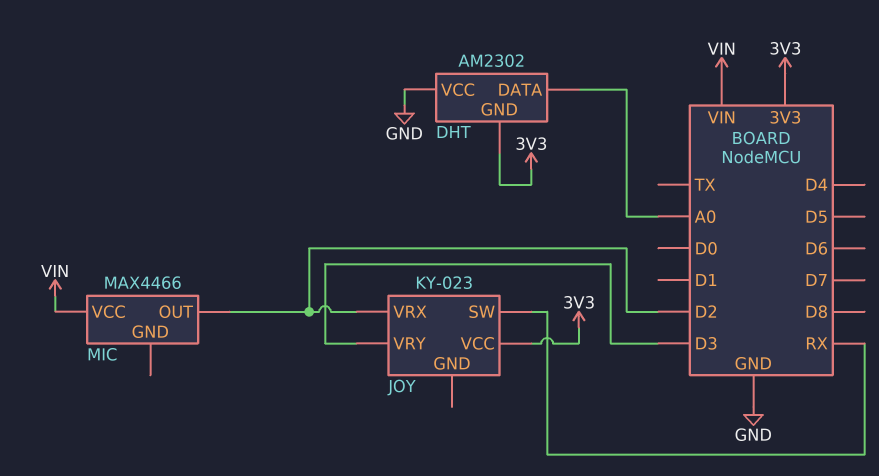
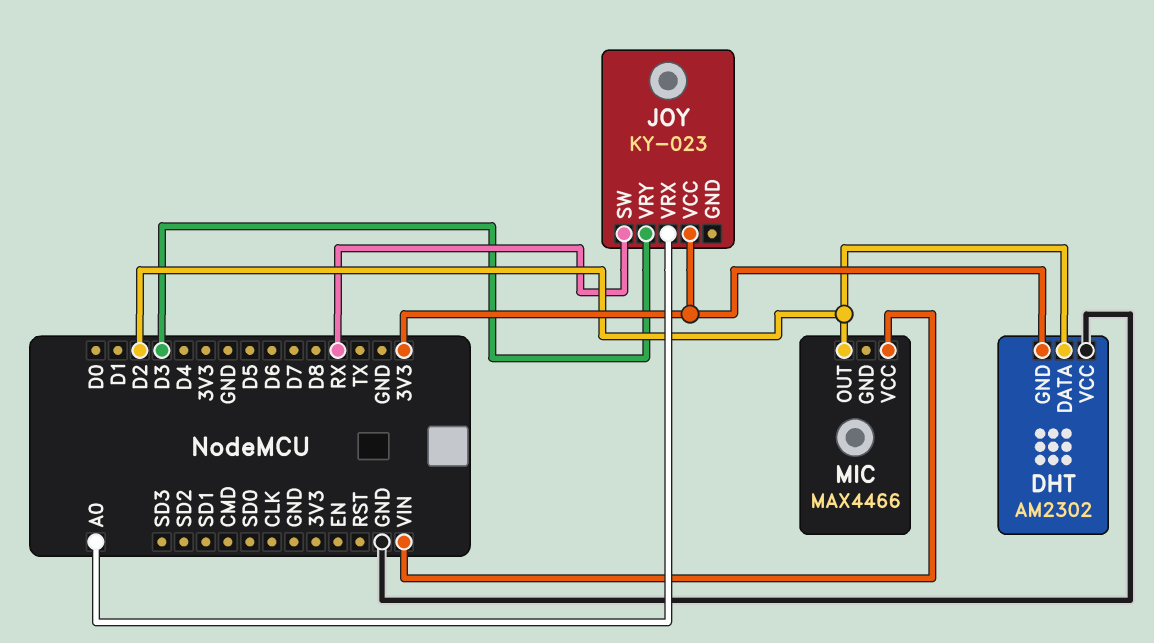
DHT pin DATA: A0 -> D2
JOY pin VRX: D2 -> A0

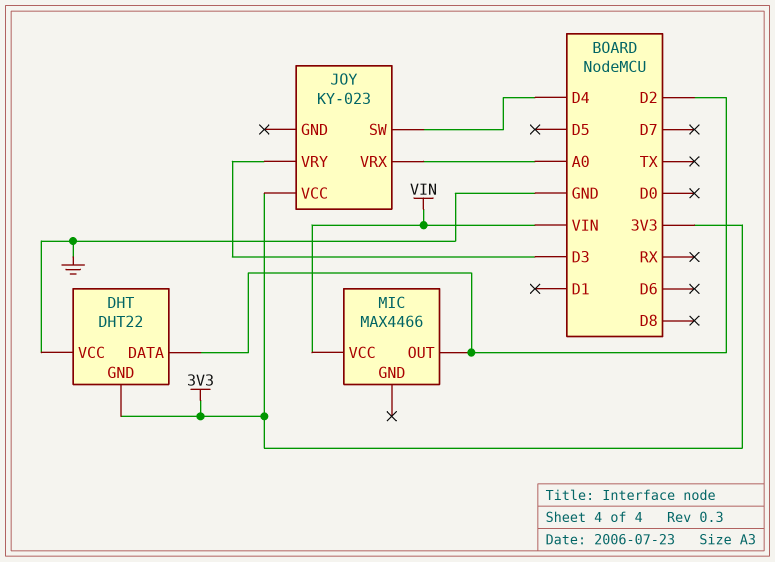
DHT: AM2302 -> DHT22
JOY pin SW: RX -> D4

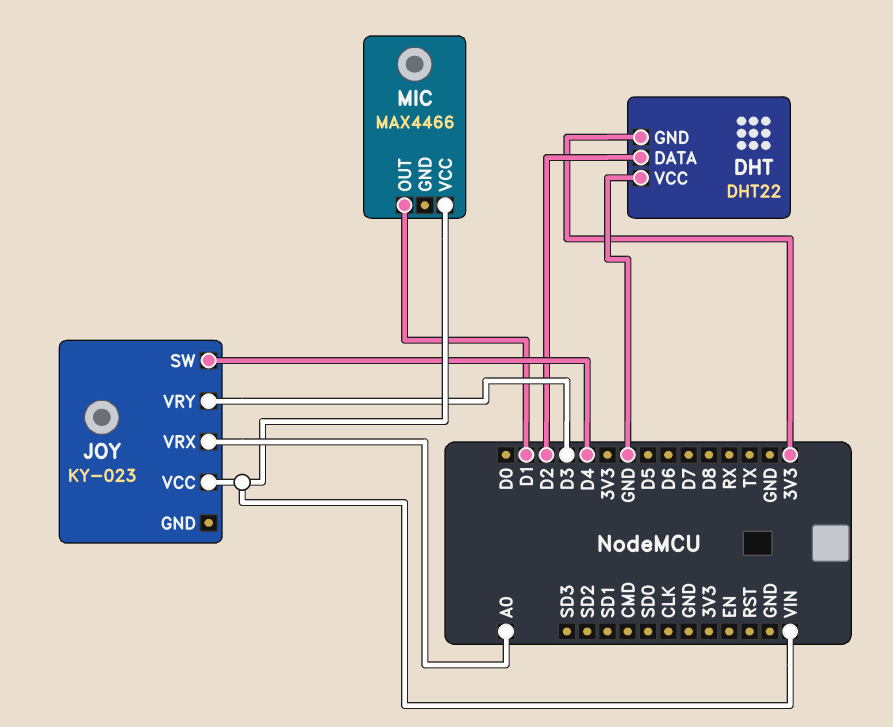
JOY pin VCC: 3V3 -> VIN
MIC pin OUT: D2 -> D1

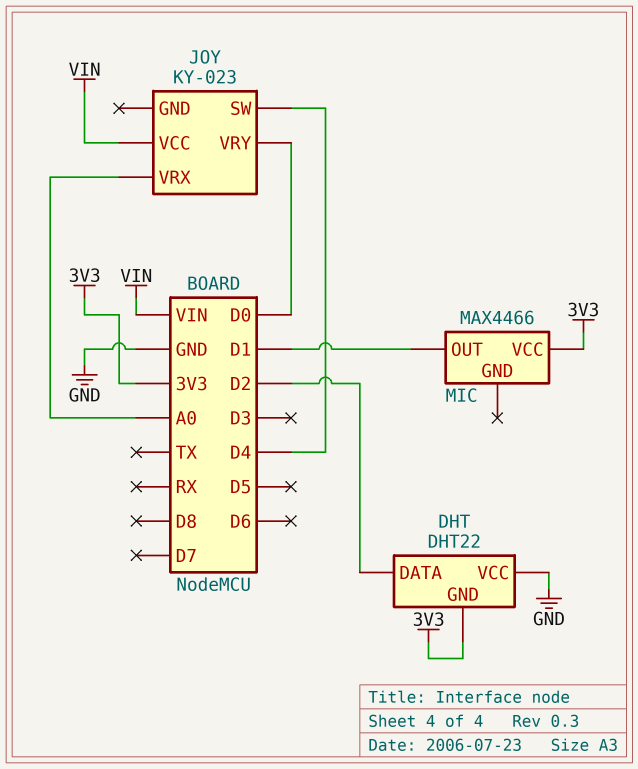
JOY pin VRY: D3 -> D0
MIC pin VCC: VIN -> 3V3

